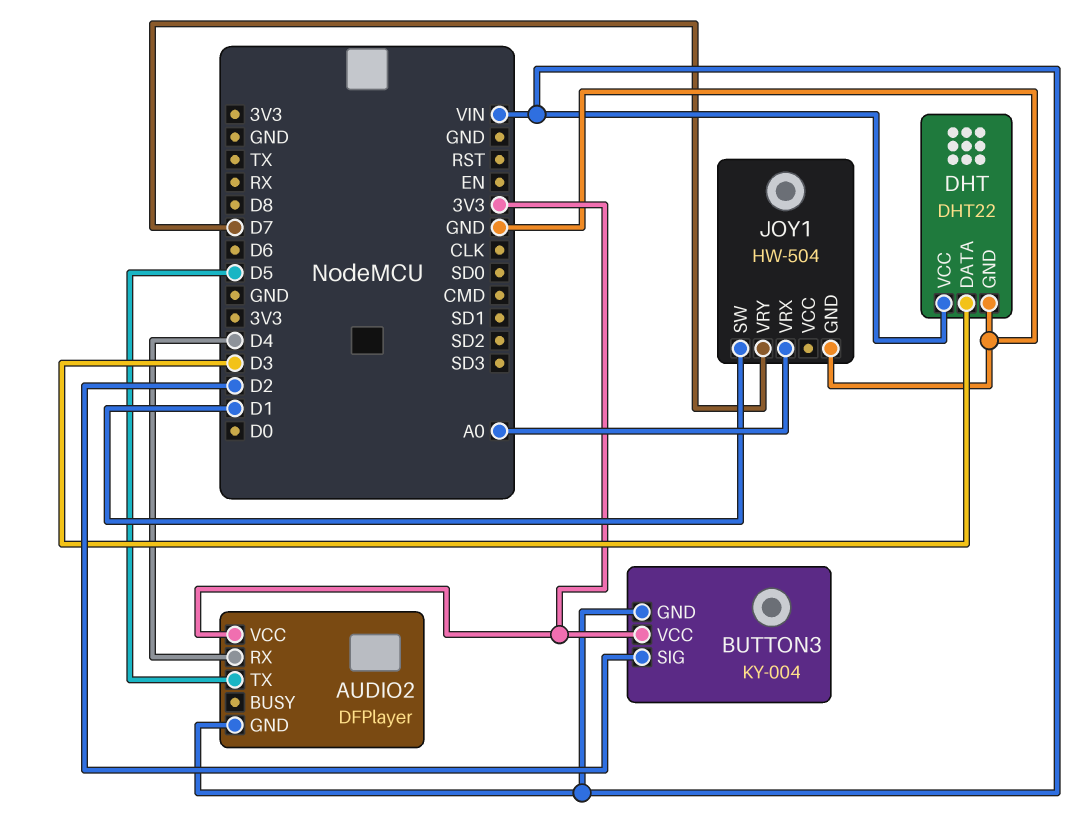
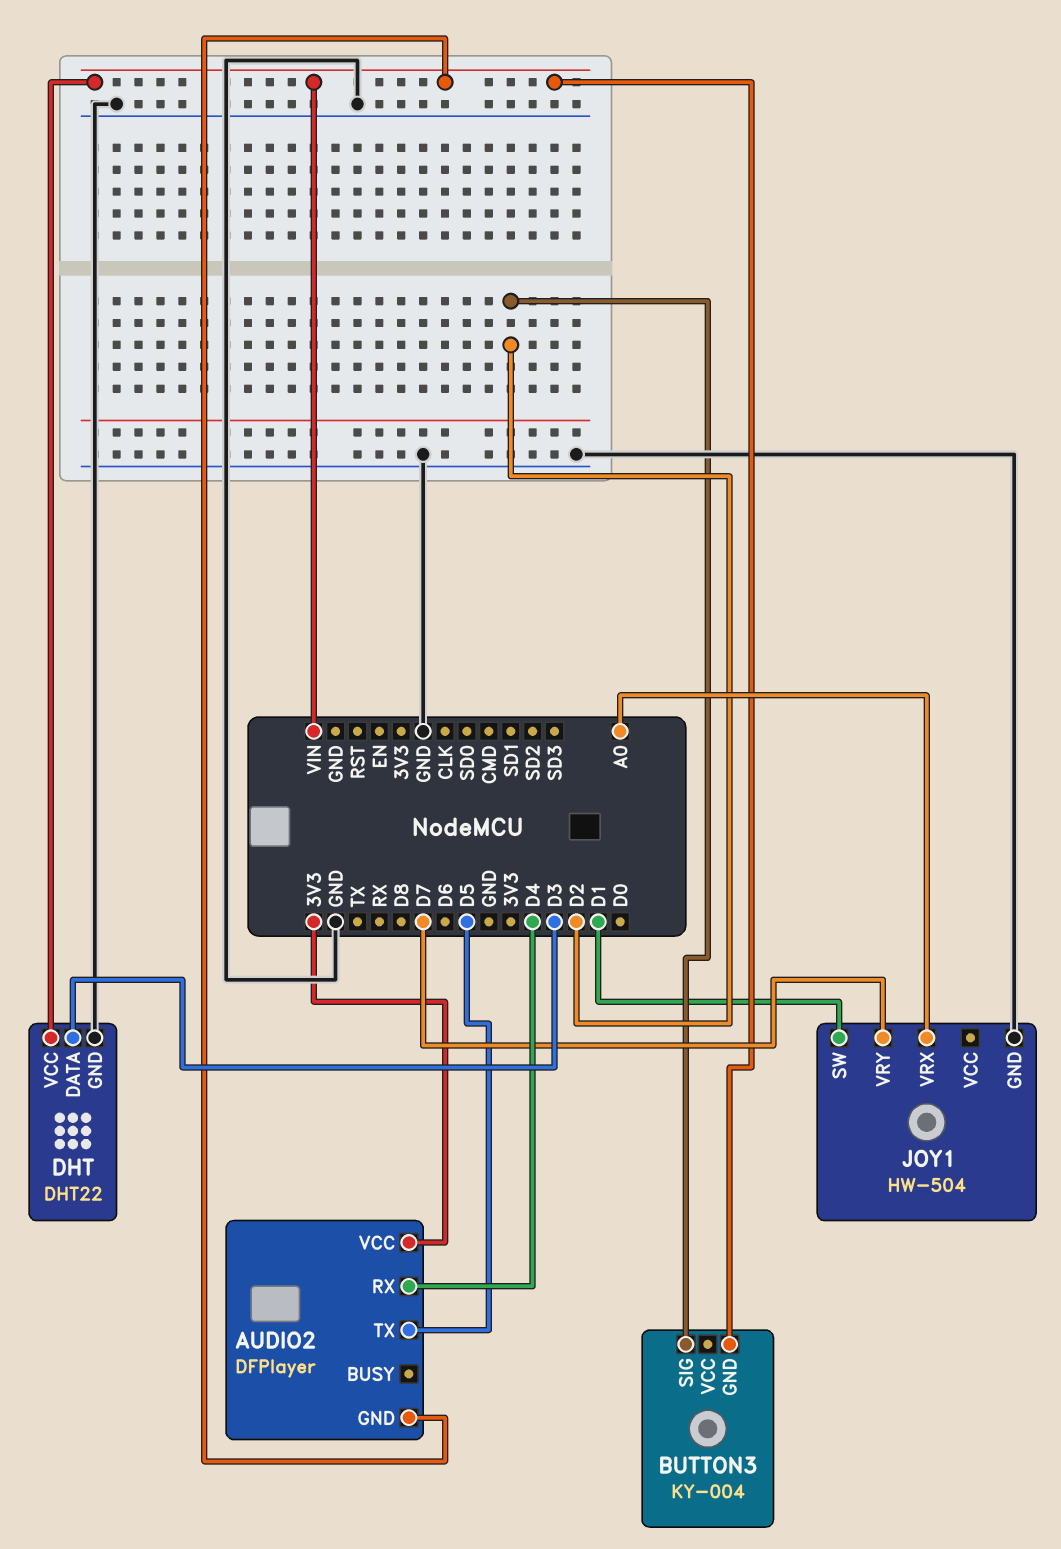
BUTTON3 pin VCC: 3V3 -> none

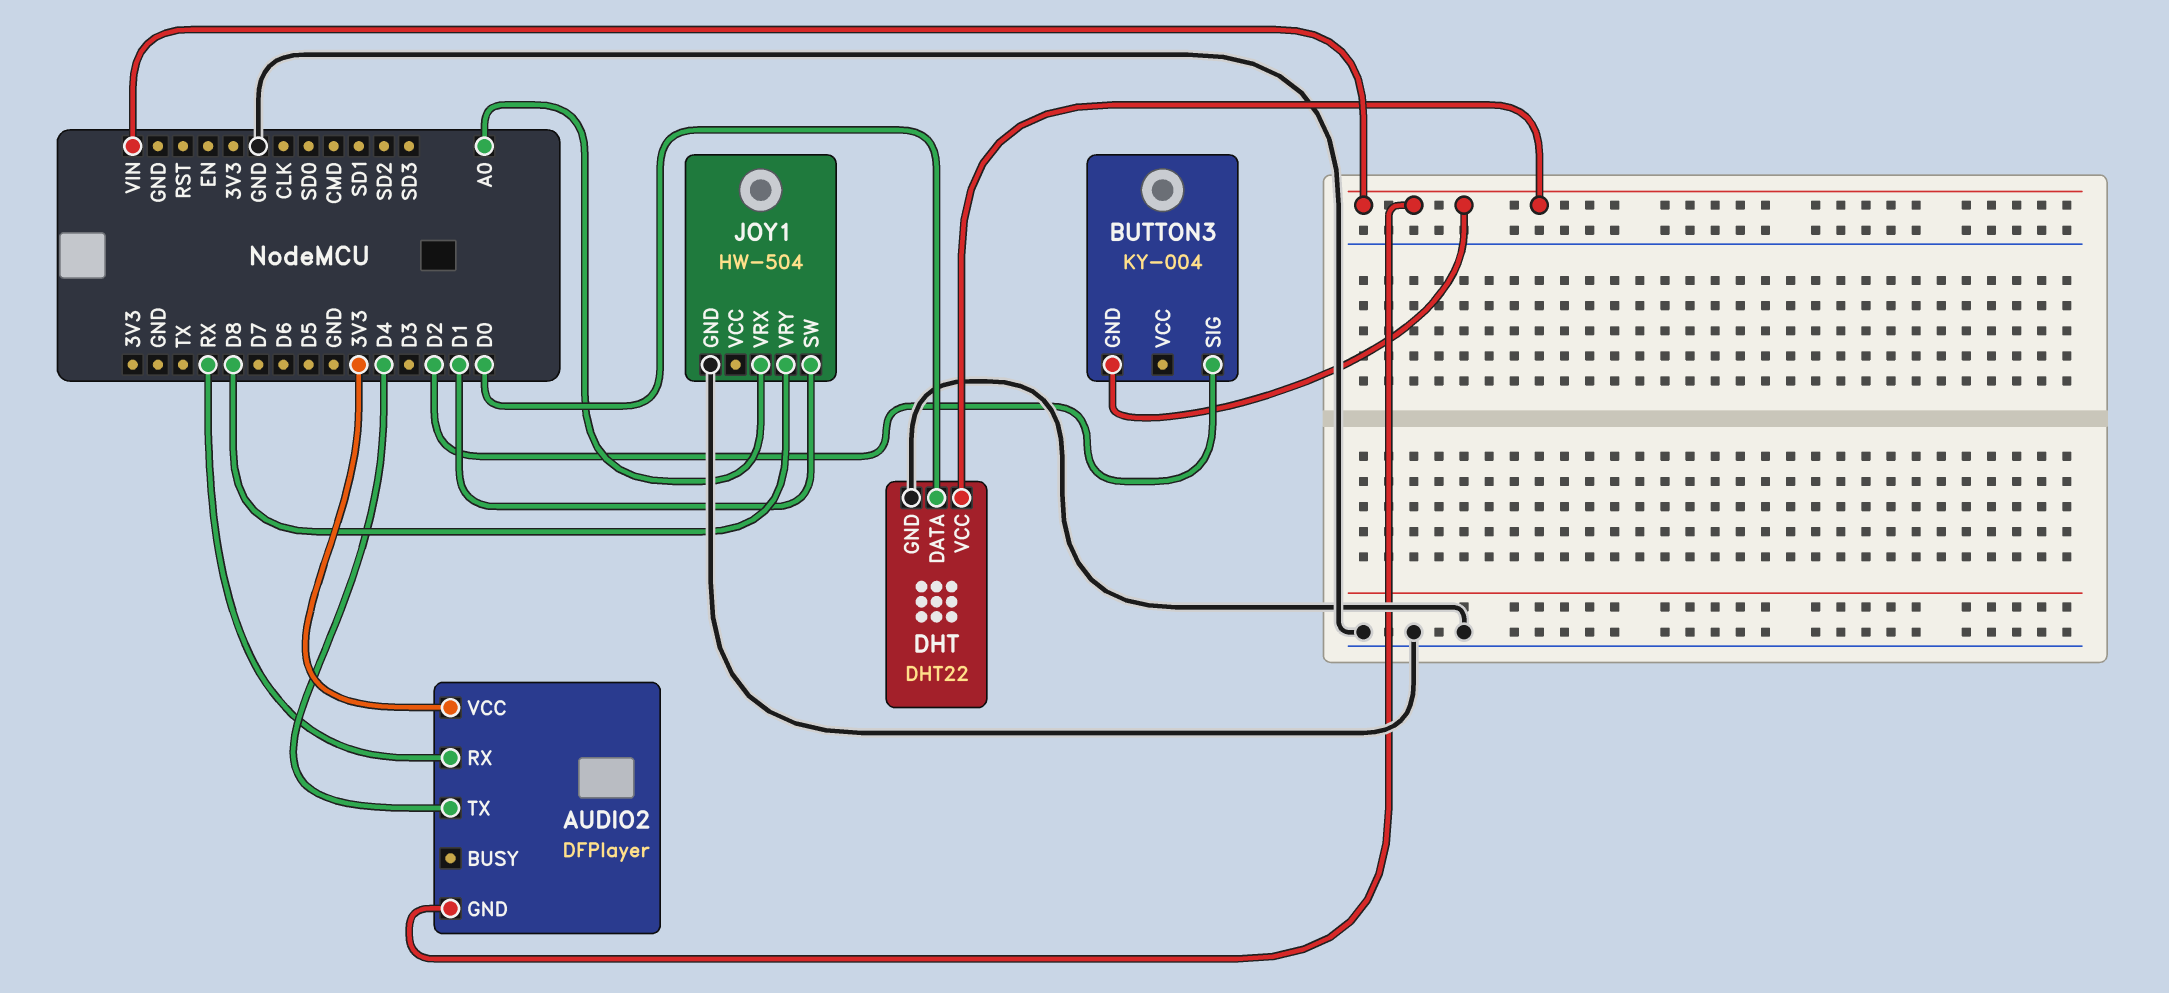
AUDIO2 pin RX: D4 -> RX
AUDIO2 pin TX: D5 -> D4
DHT pin DATA: D3 -> D0
JOY1 pin VRY: D7 -> D8

